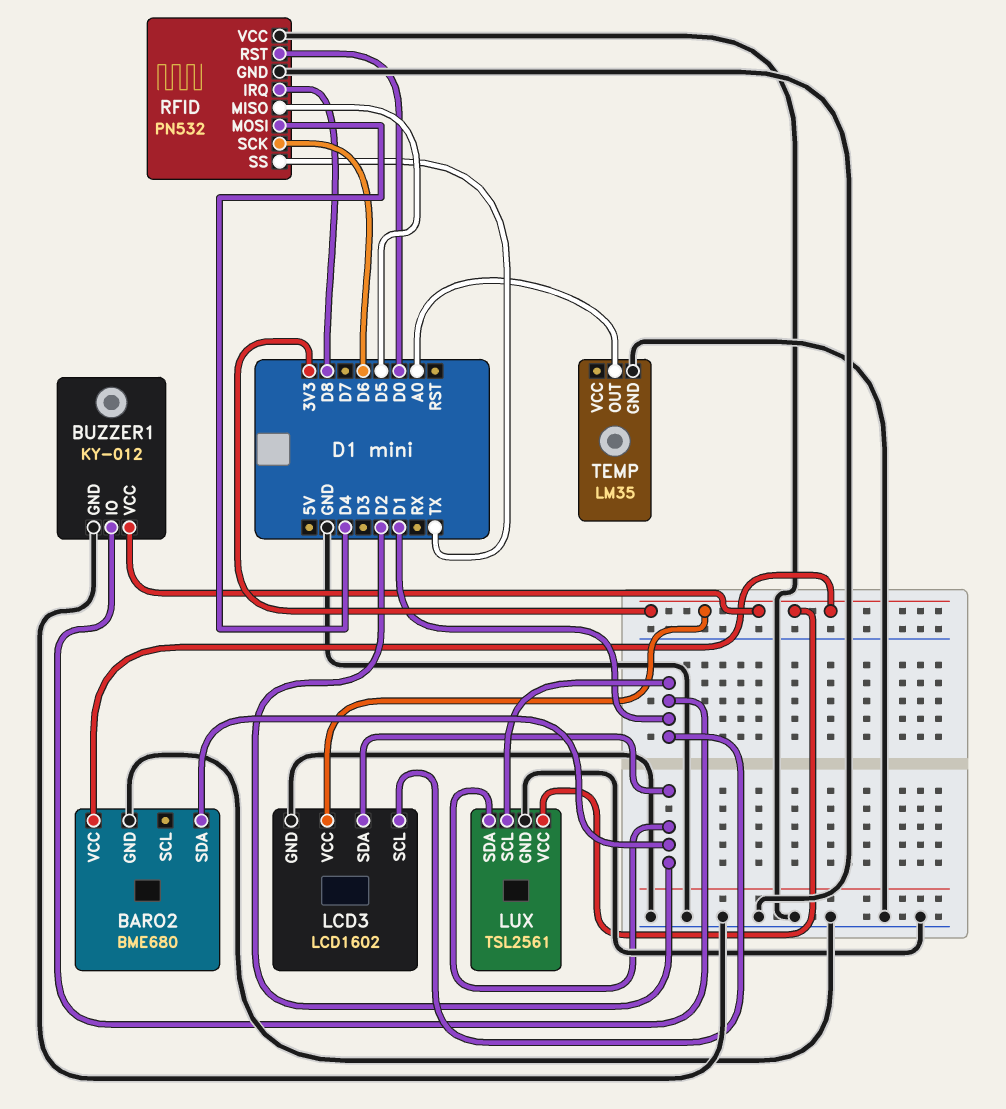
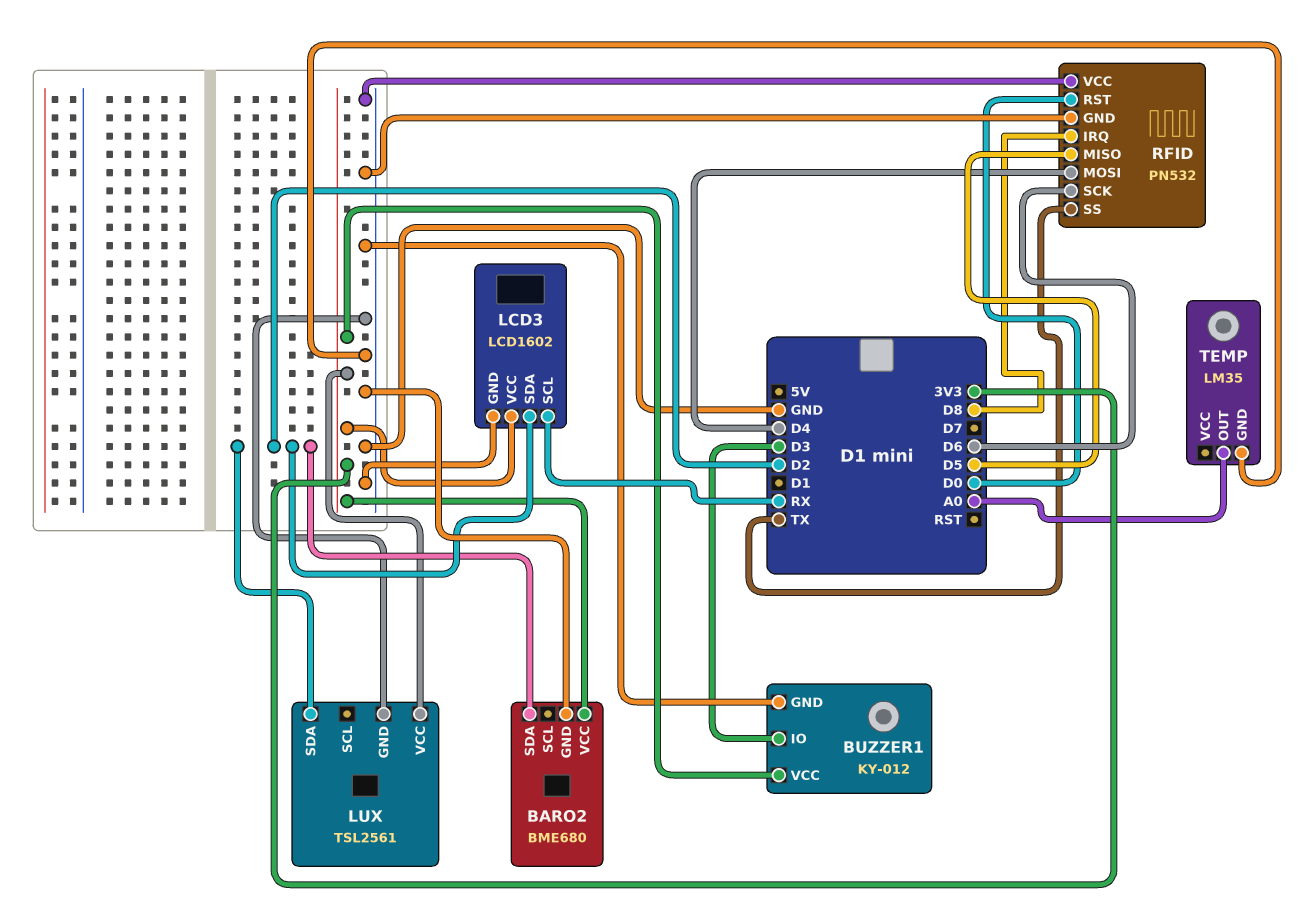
BUZZER1 pin IO: D1 -> D3
LCD3 pin SCL: D1 -> RX
LUX pin SCL: D1 -> none

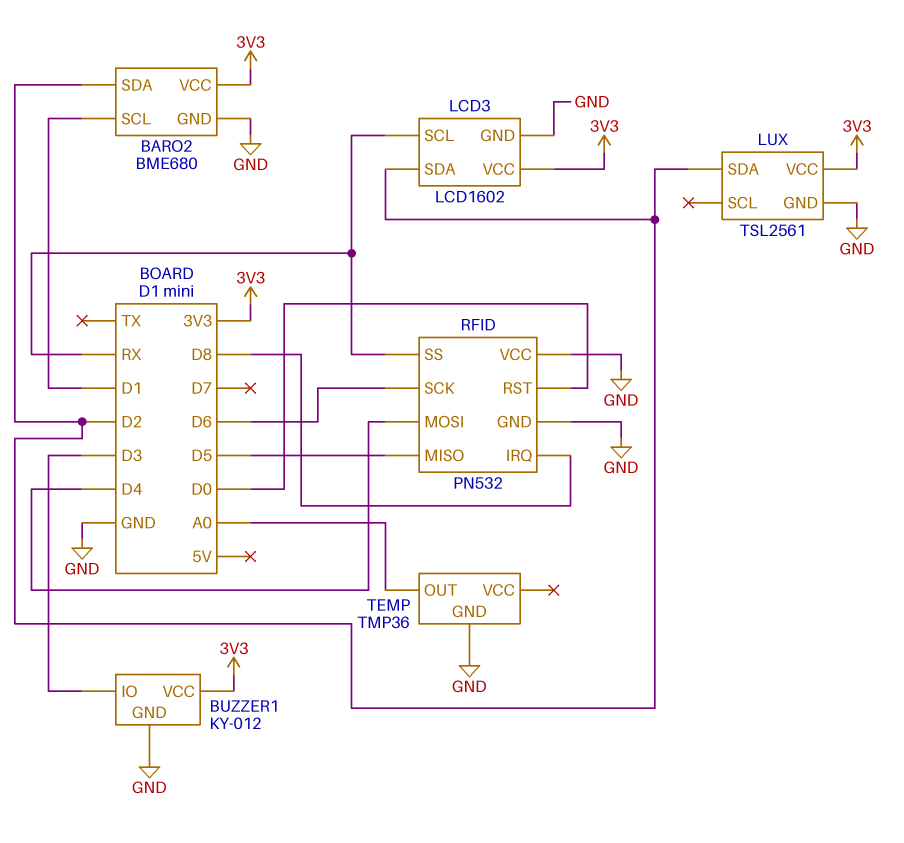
BARO2 pin SCL: none -> D1
RFID pin SS: TX -> RX
TEMP: LM35 -> TMP36

